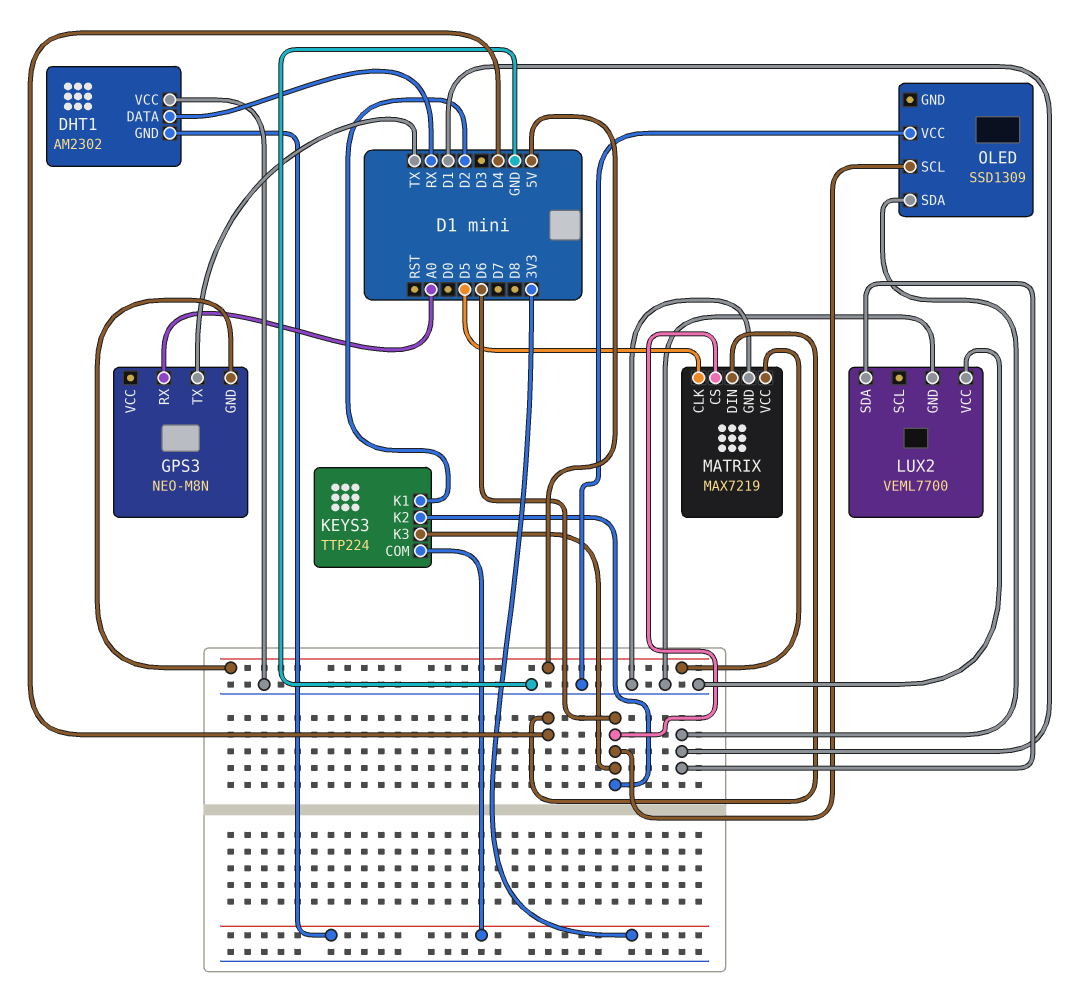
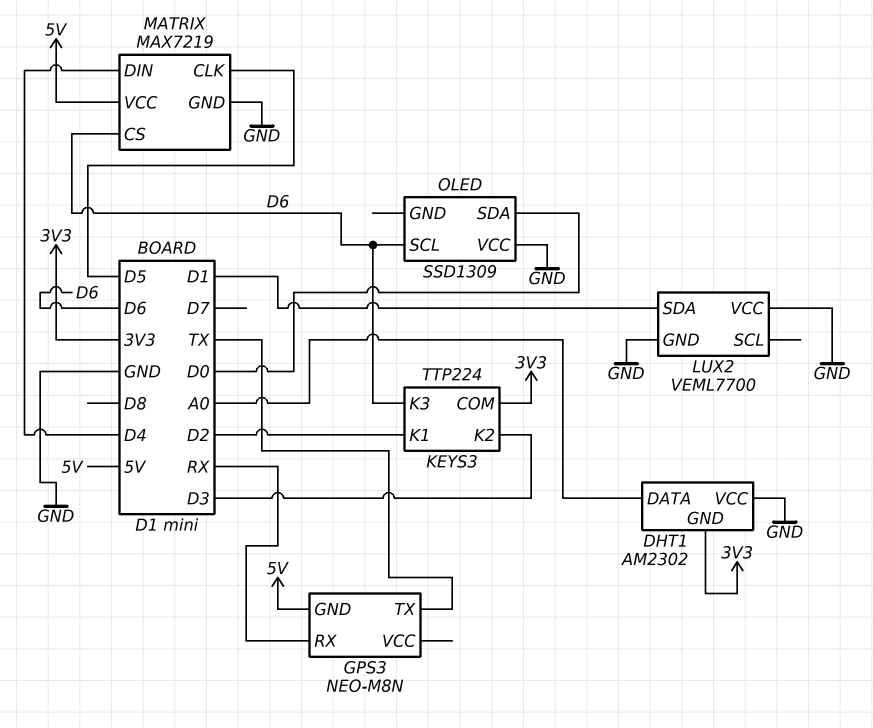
DHT1 pin DATA: RX -> A0
GPS3 pin RX: A0 -> RX
KEYS3 pin K2: D6 -> D3
OLED pin SDA: D1 -> D0

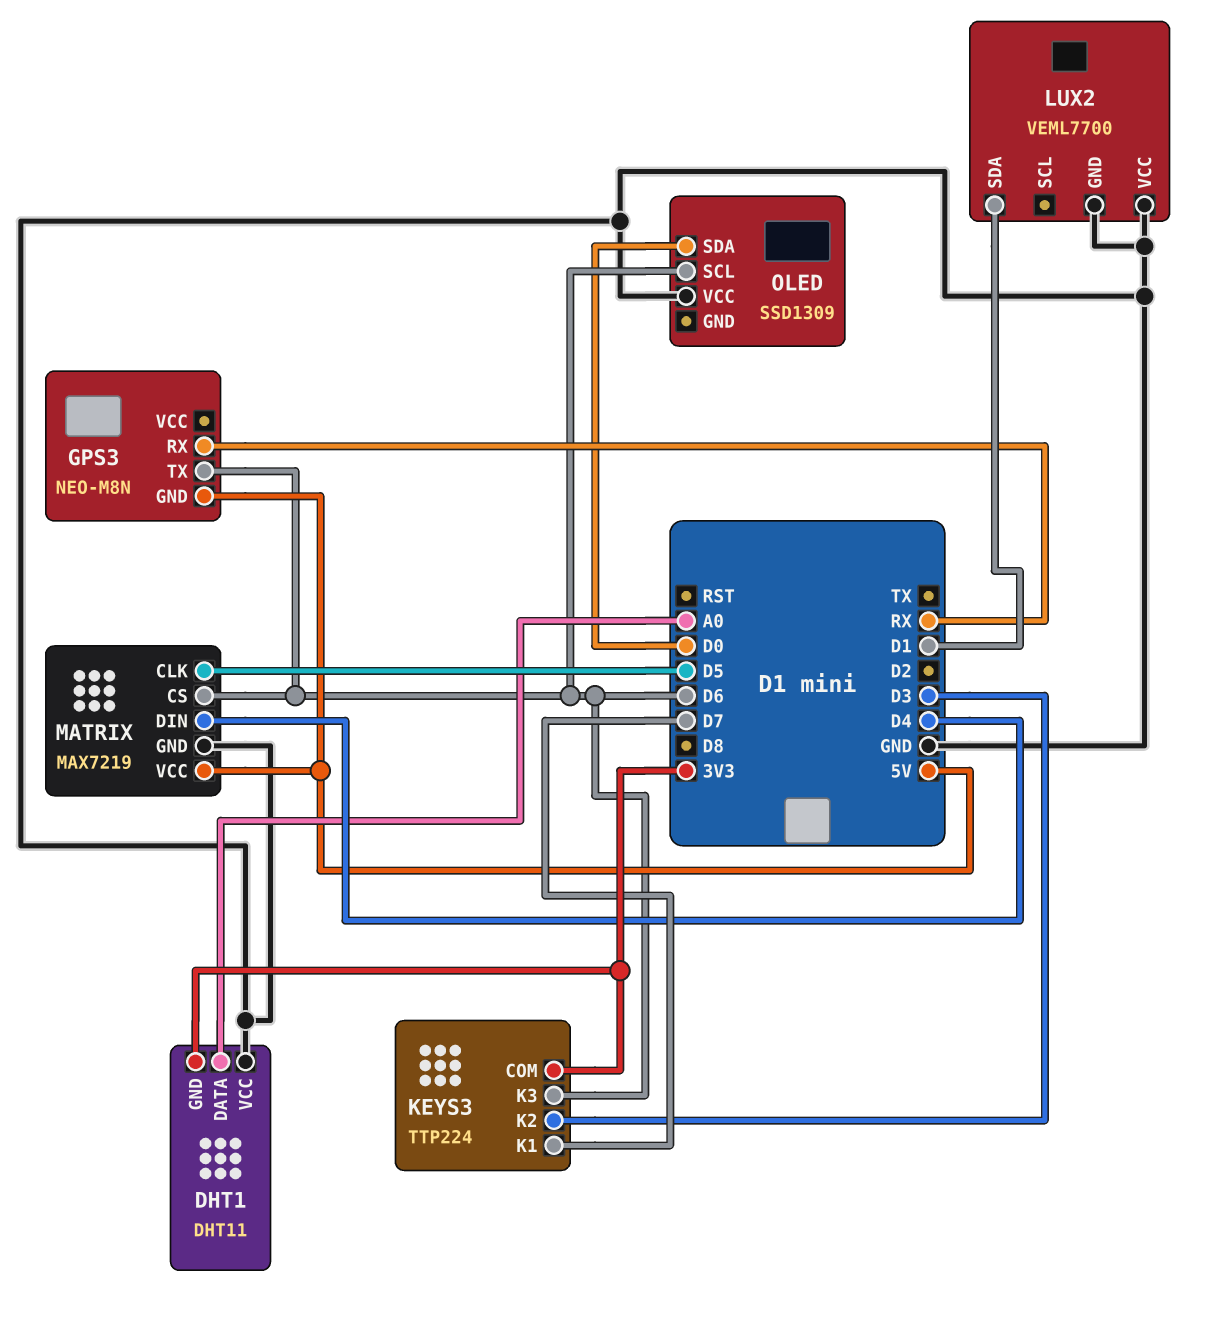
DHT1: AM2302 -> DHT11
GPS3 pin TX: TX -> D6
KEYS3 pin K1: D2 -> D7

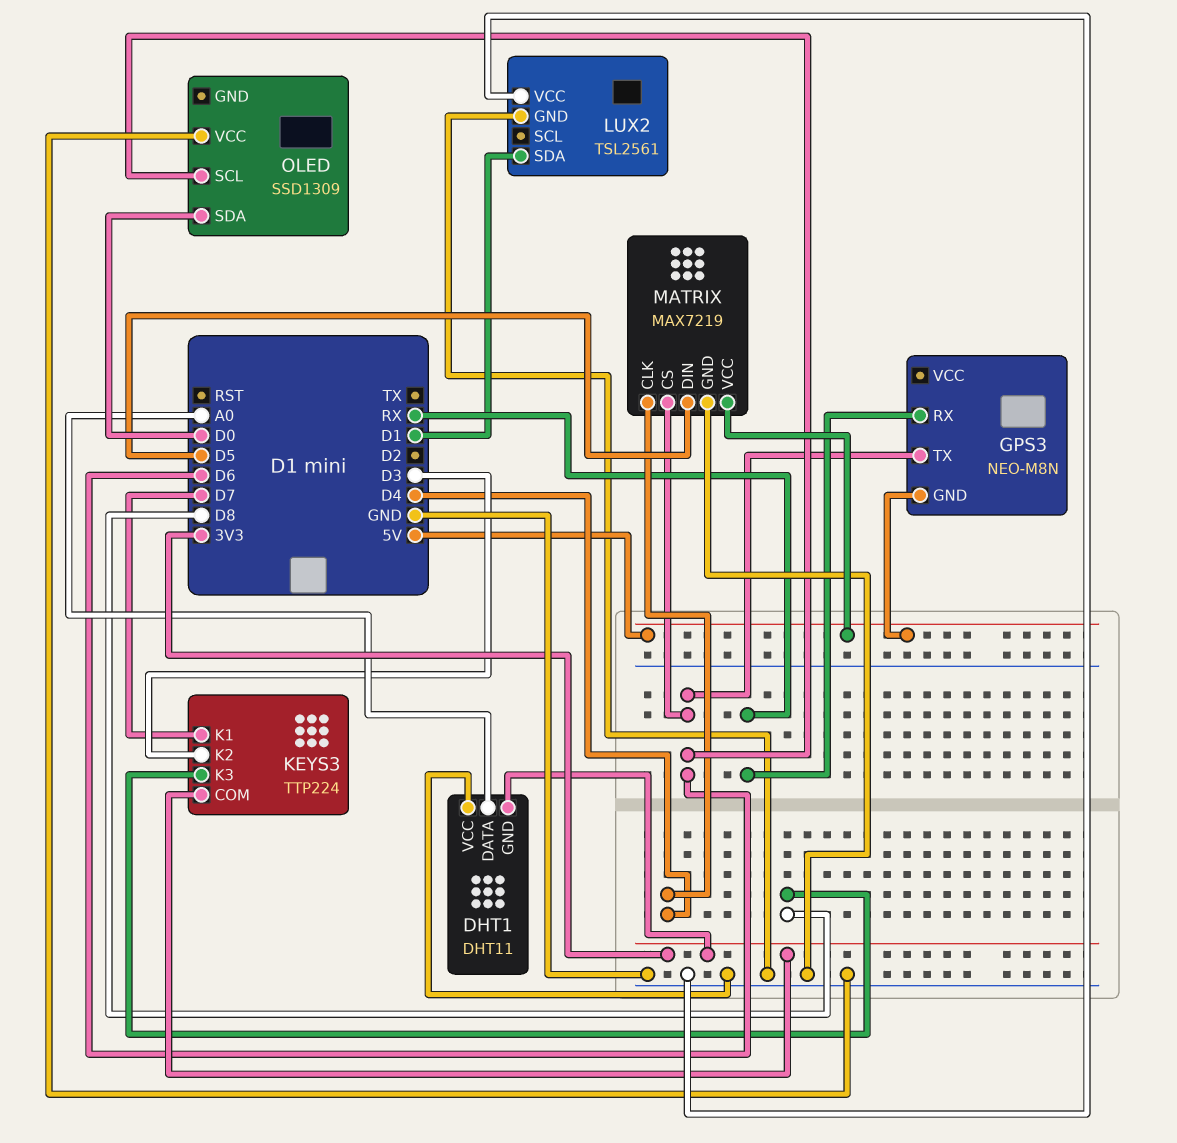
KEYS3 pin K3: D6 -> D8
LUX2: VEML7700 -> TSL2561
MATRIX pin CLK: D5 -> D4
MATRIX pin DIN: D4 -> D5

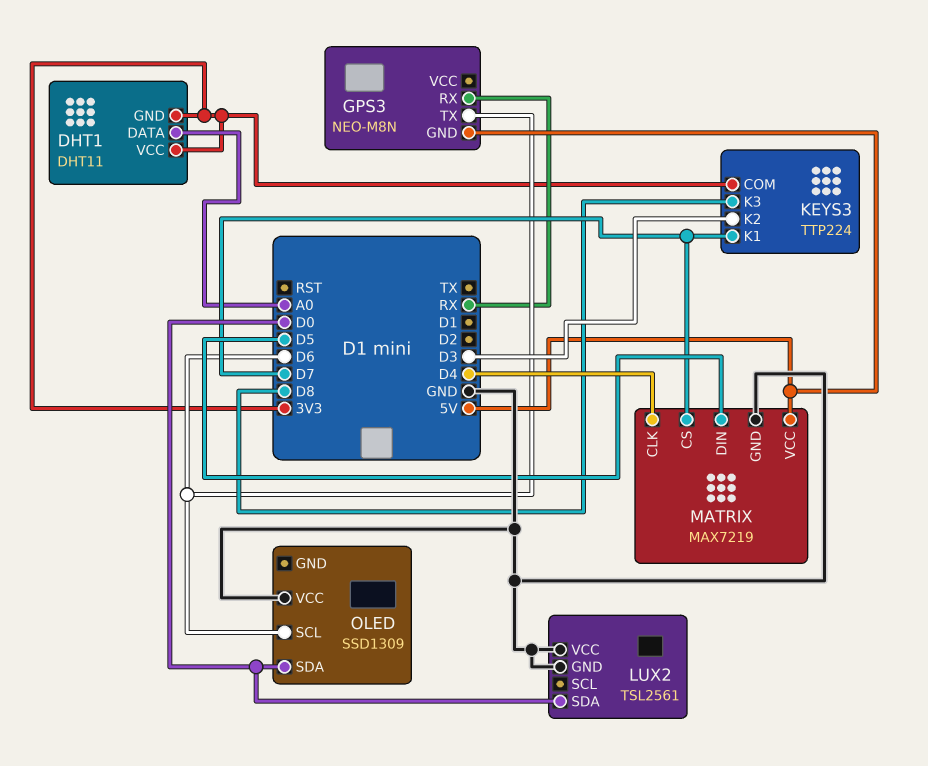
DHT1 pin VCC: GND -> 3V3
LUX2 pin SDA: D1 -> D0
MATRIX pin CS: D6 -> D7

